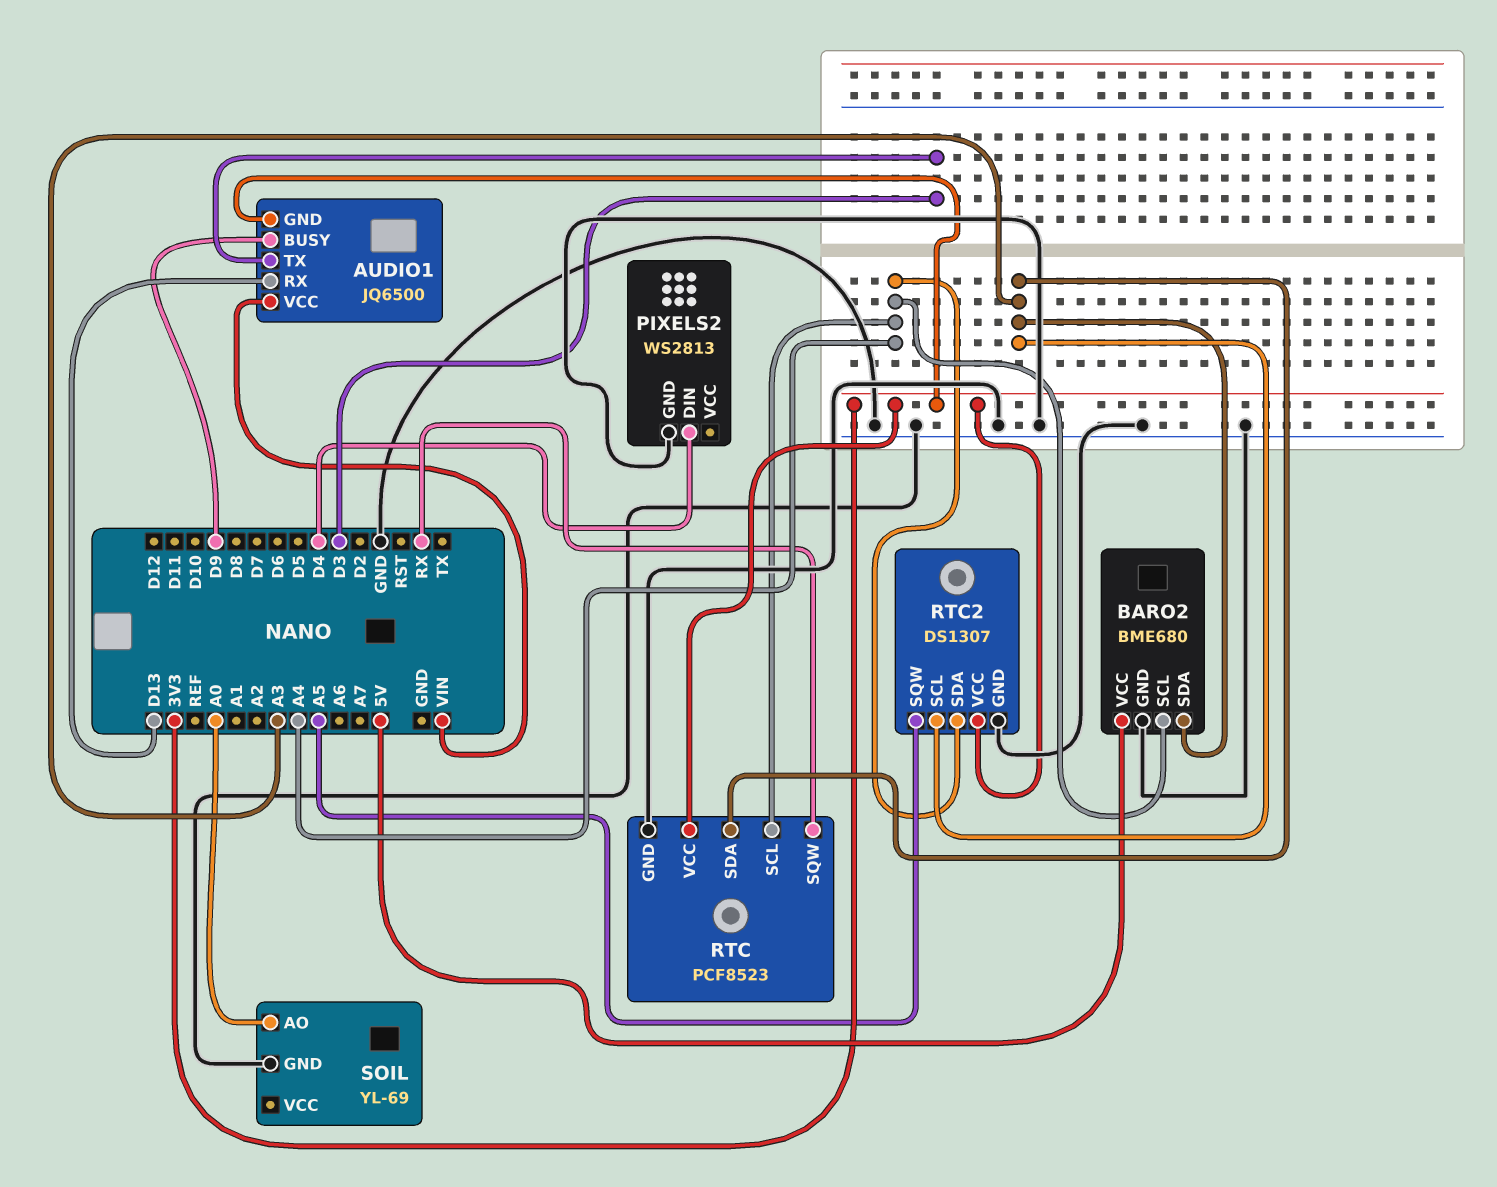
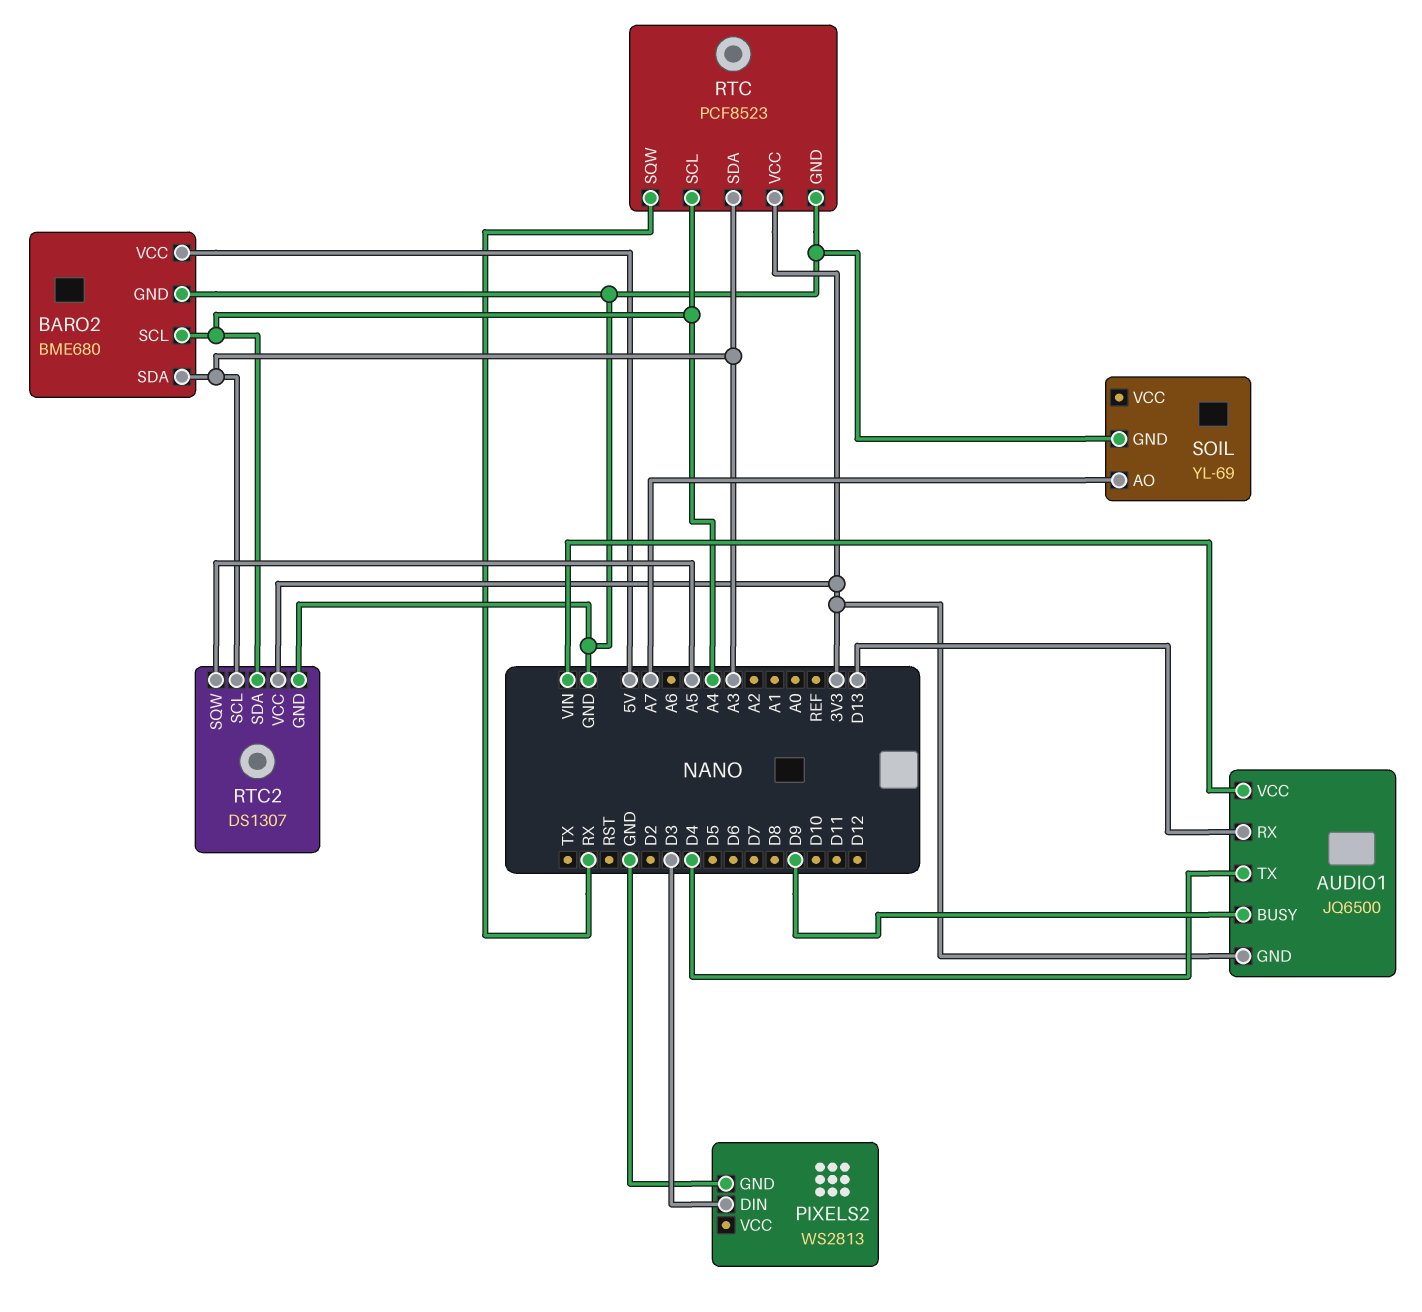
AUDIO1 pin TX: D3 -> D4
PIXELS2 pin DIN: D4 -> D3
SOIL pin AO: A0 -> A7

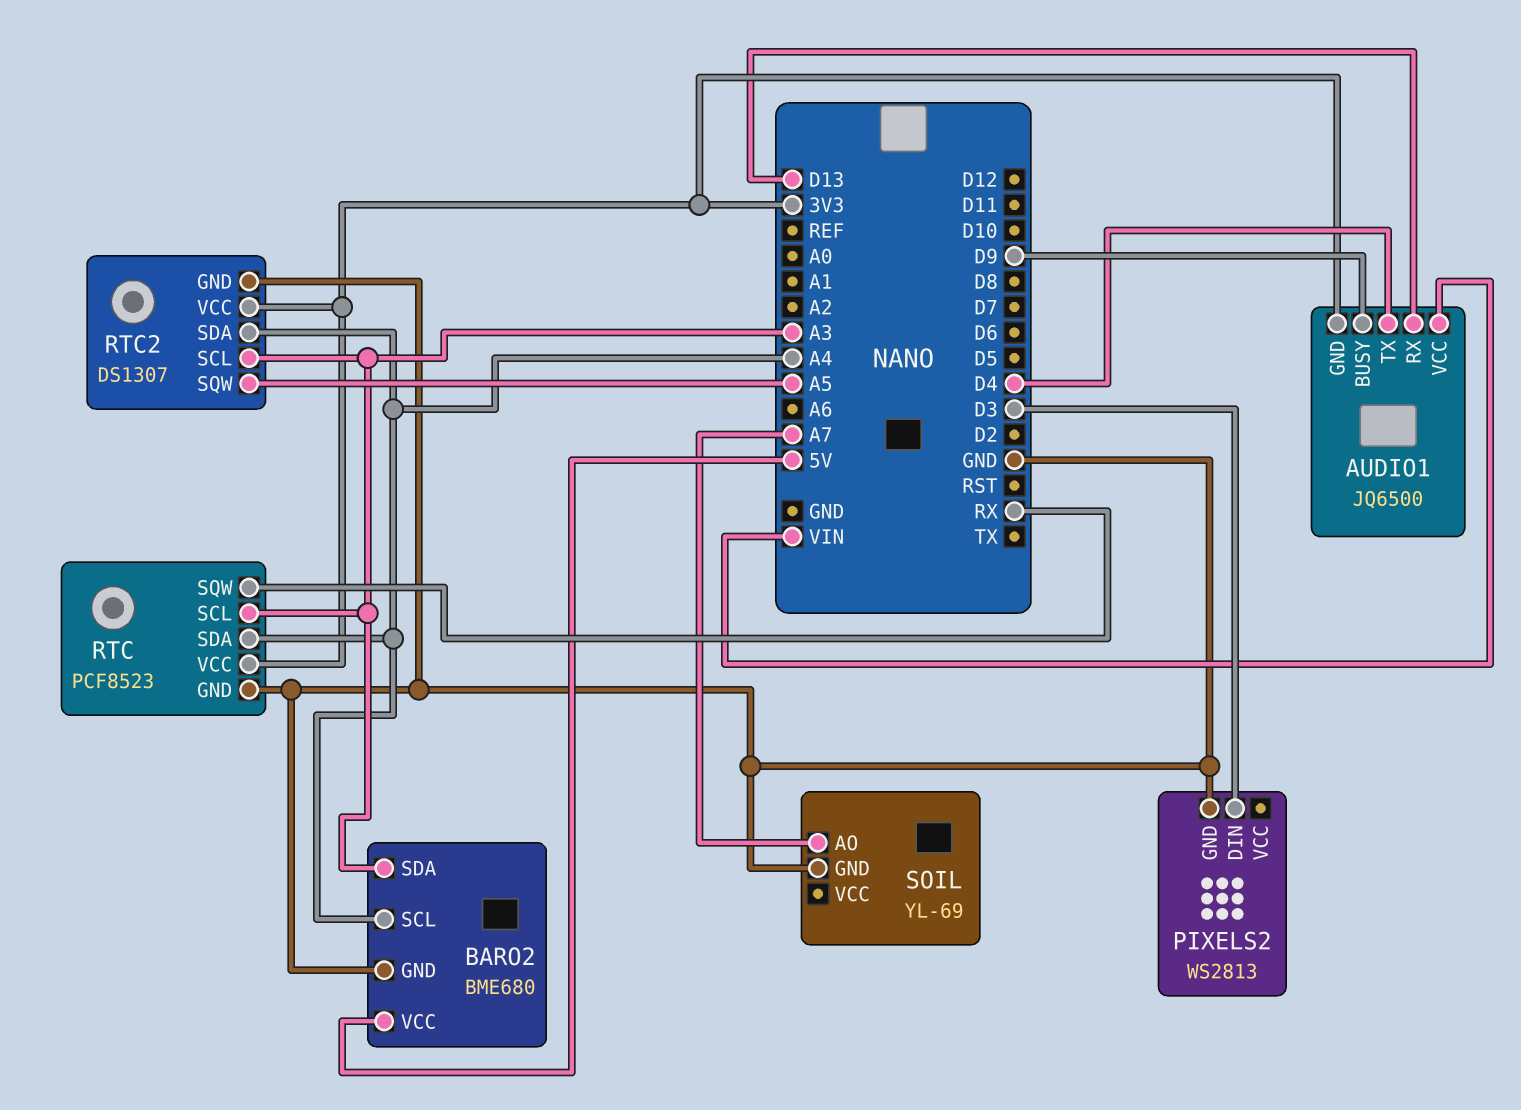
RTC pin SCL: A4 -> A3
RTC pin SDA: A3 -> A4

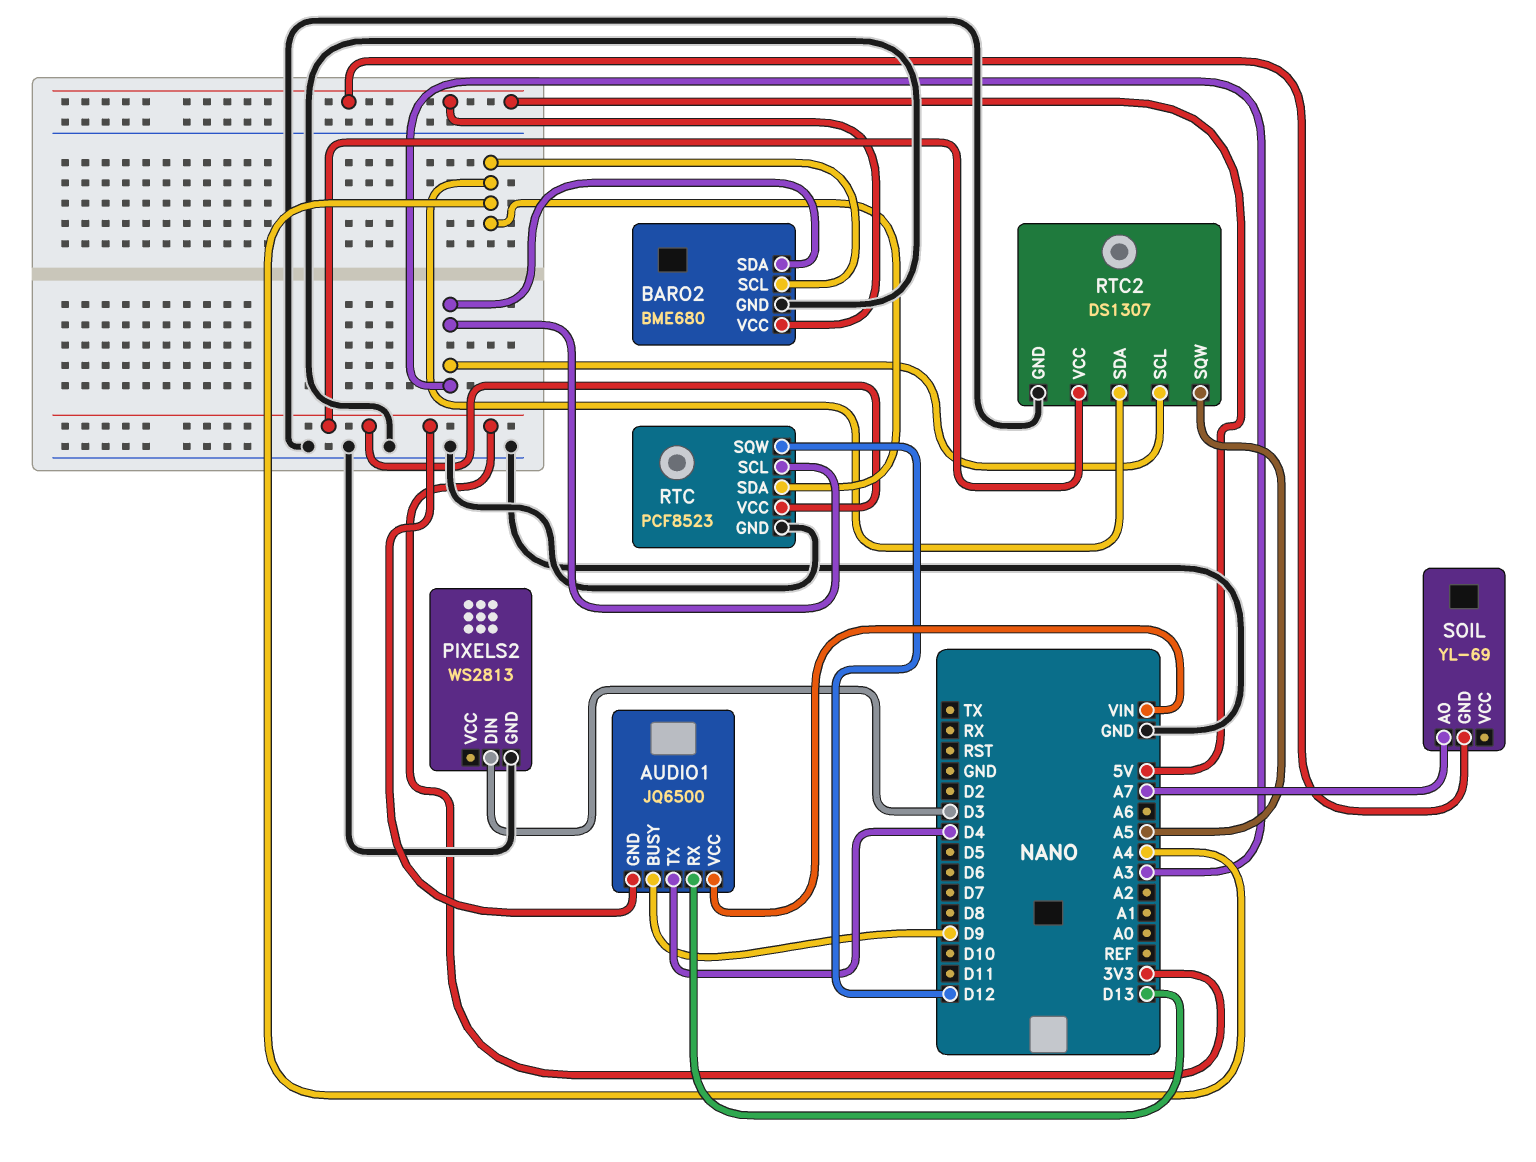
RTC pin SQW: RX -> D12
SOIL pin GND: GND -> 5V

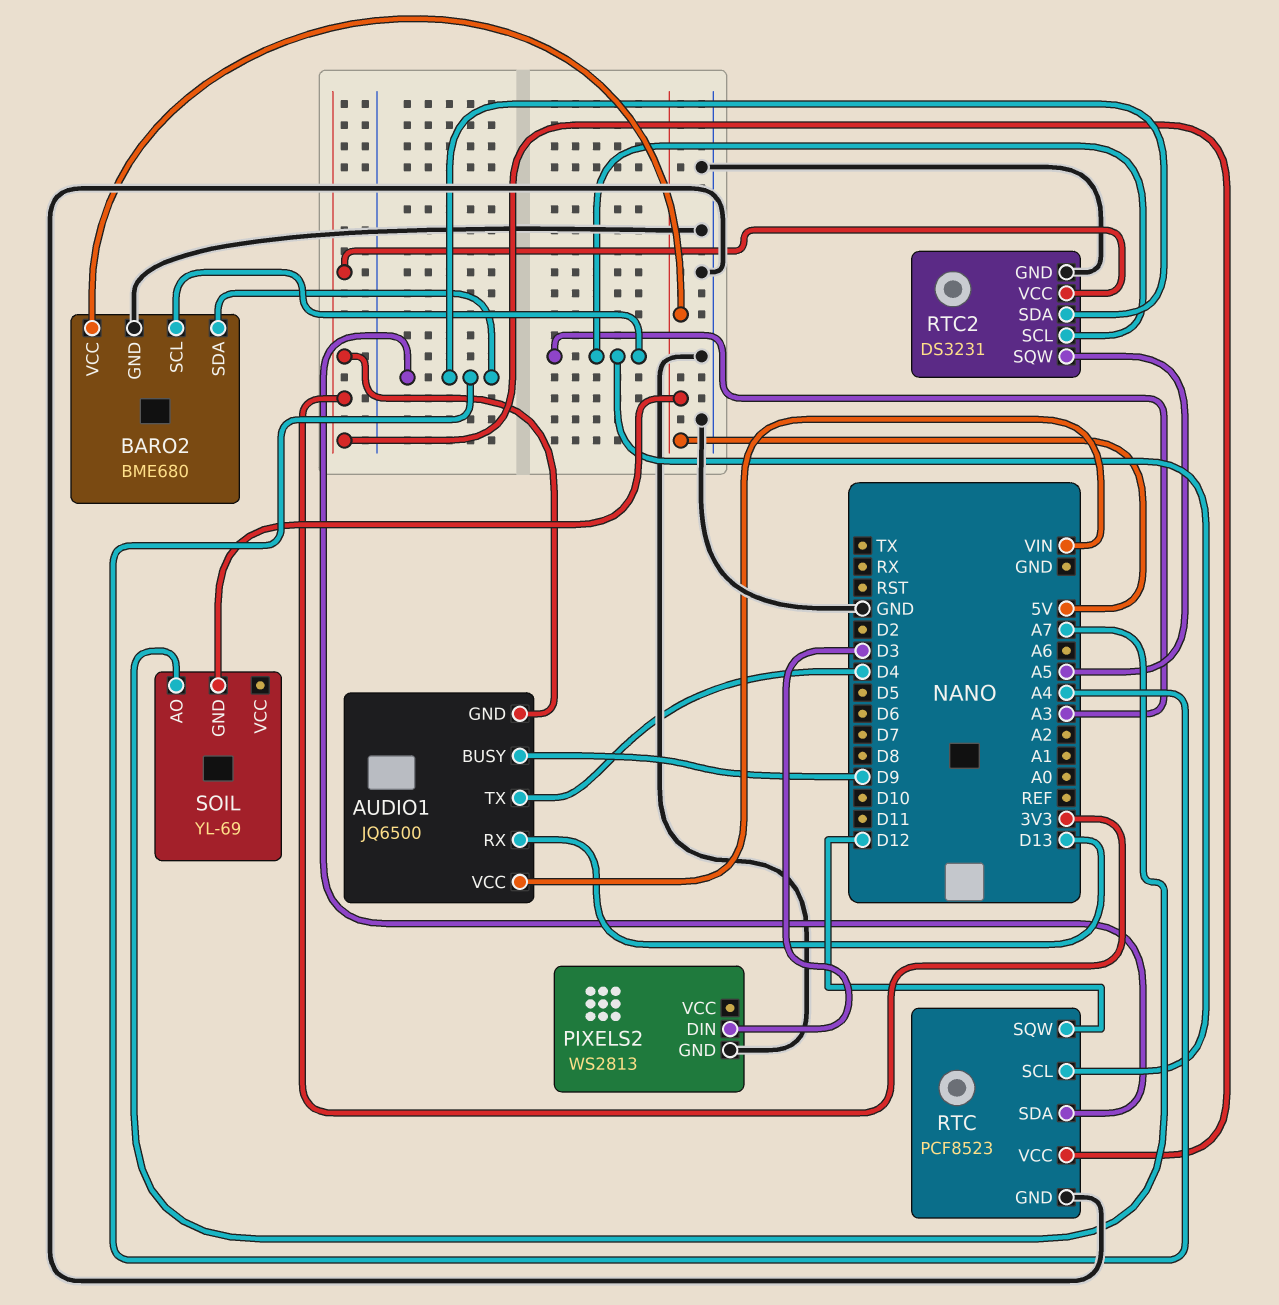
BARO2 pin SCL: A4 -> A3
BARO2 pin SDA: A3 -> A4
RTC2: DS1307 -> DS3231

